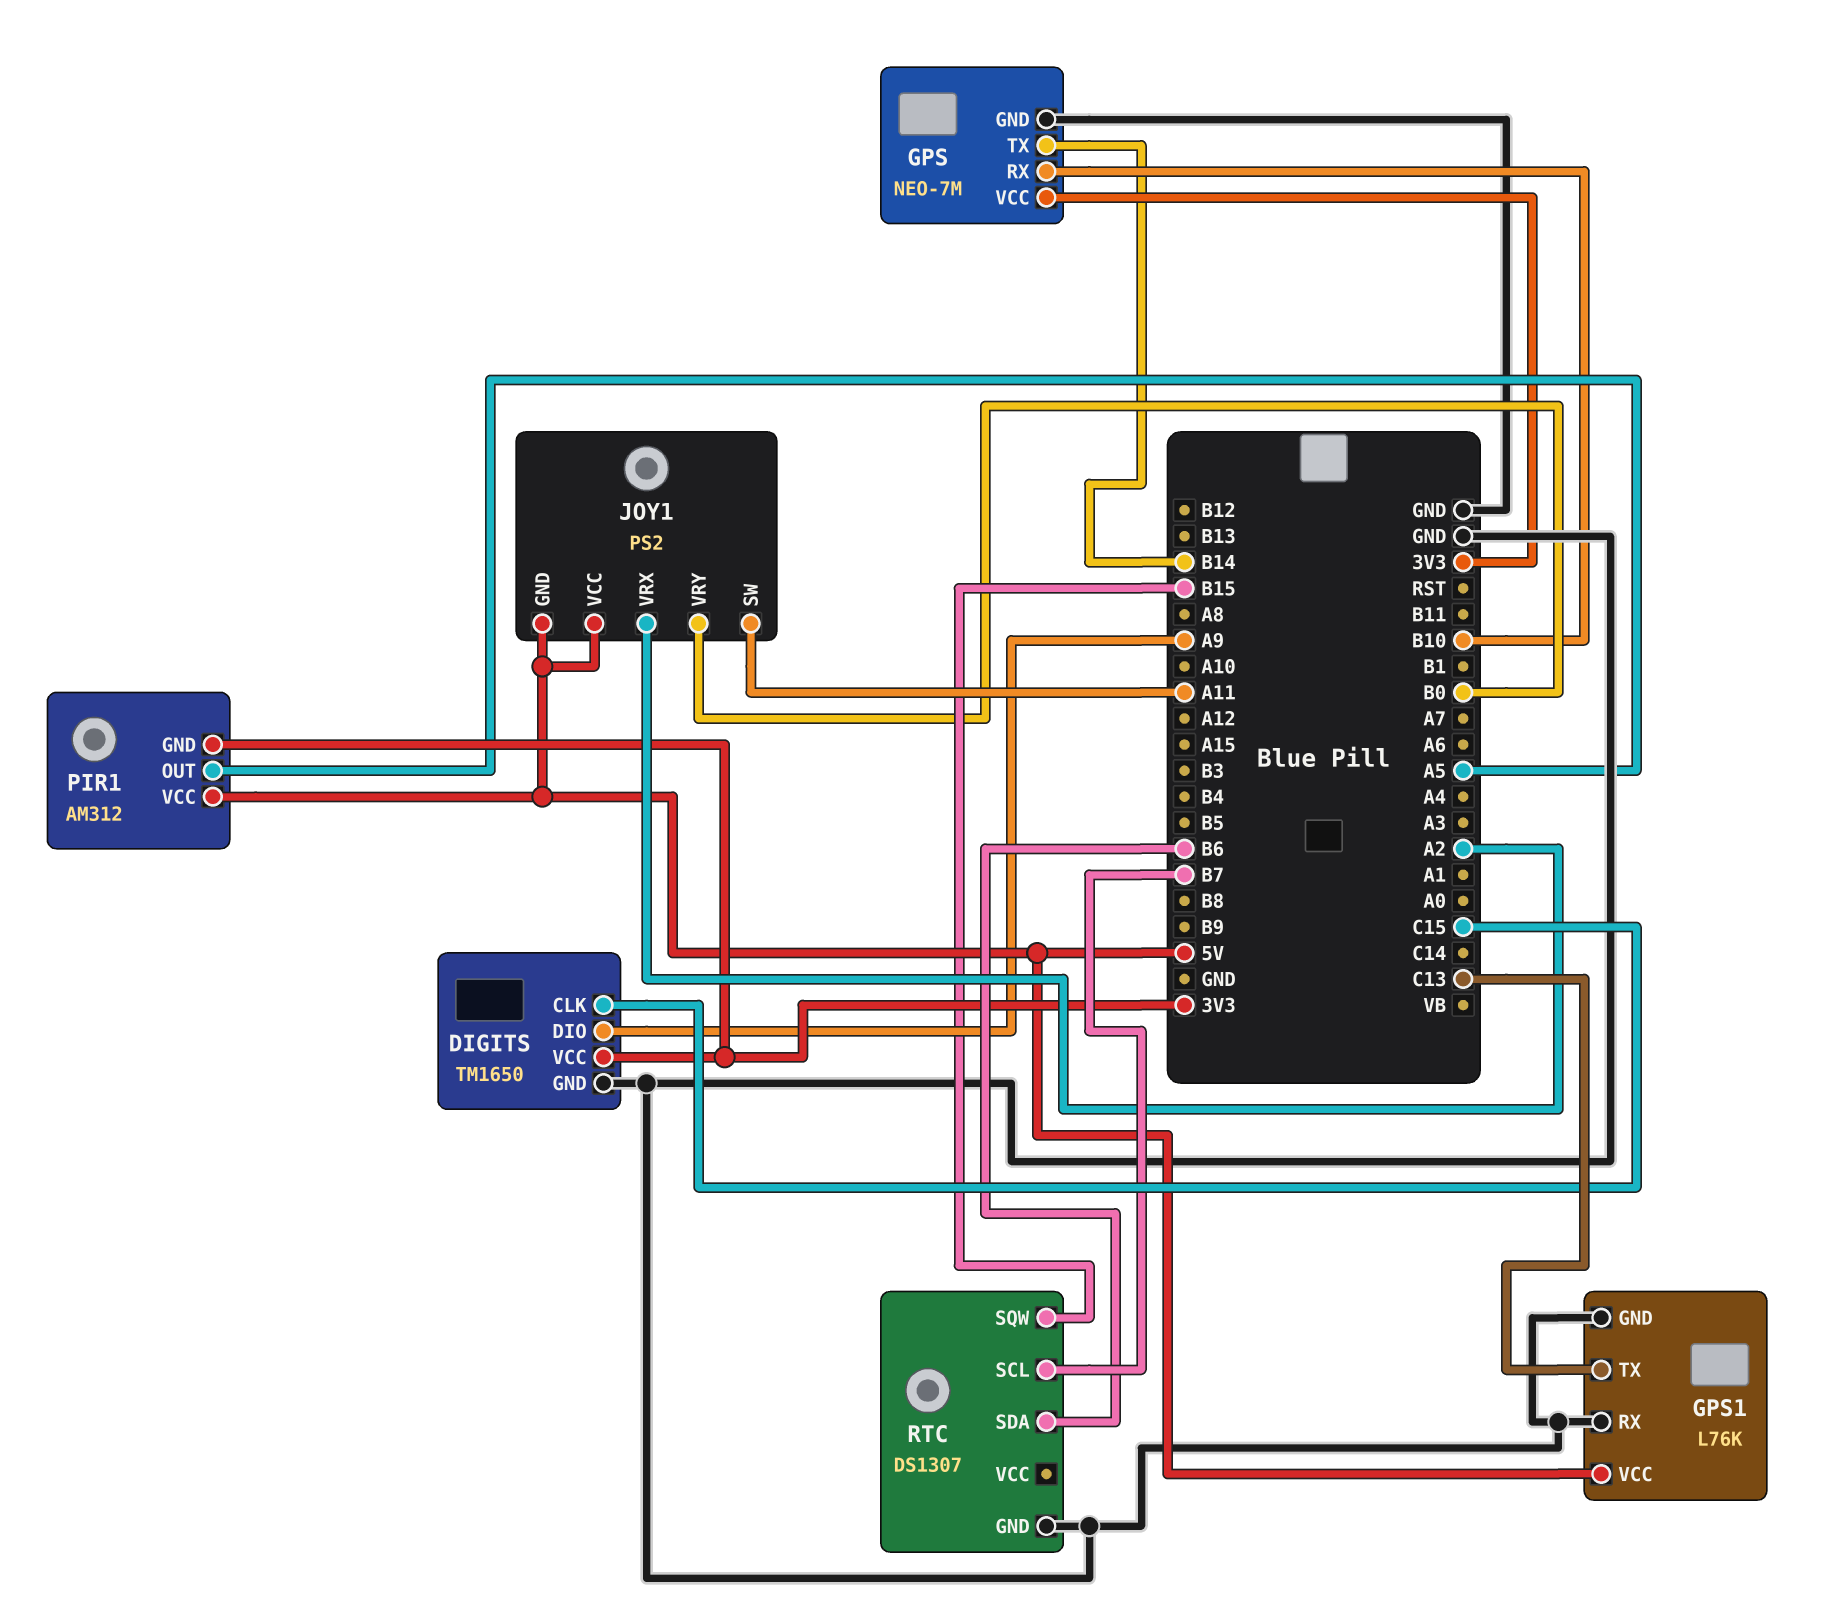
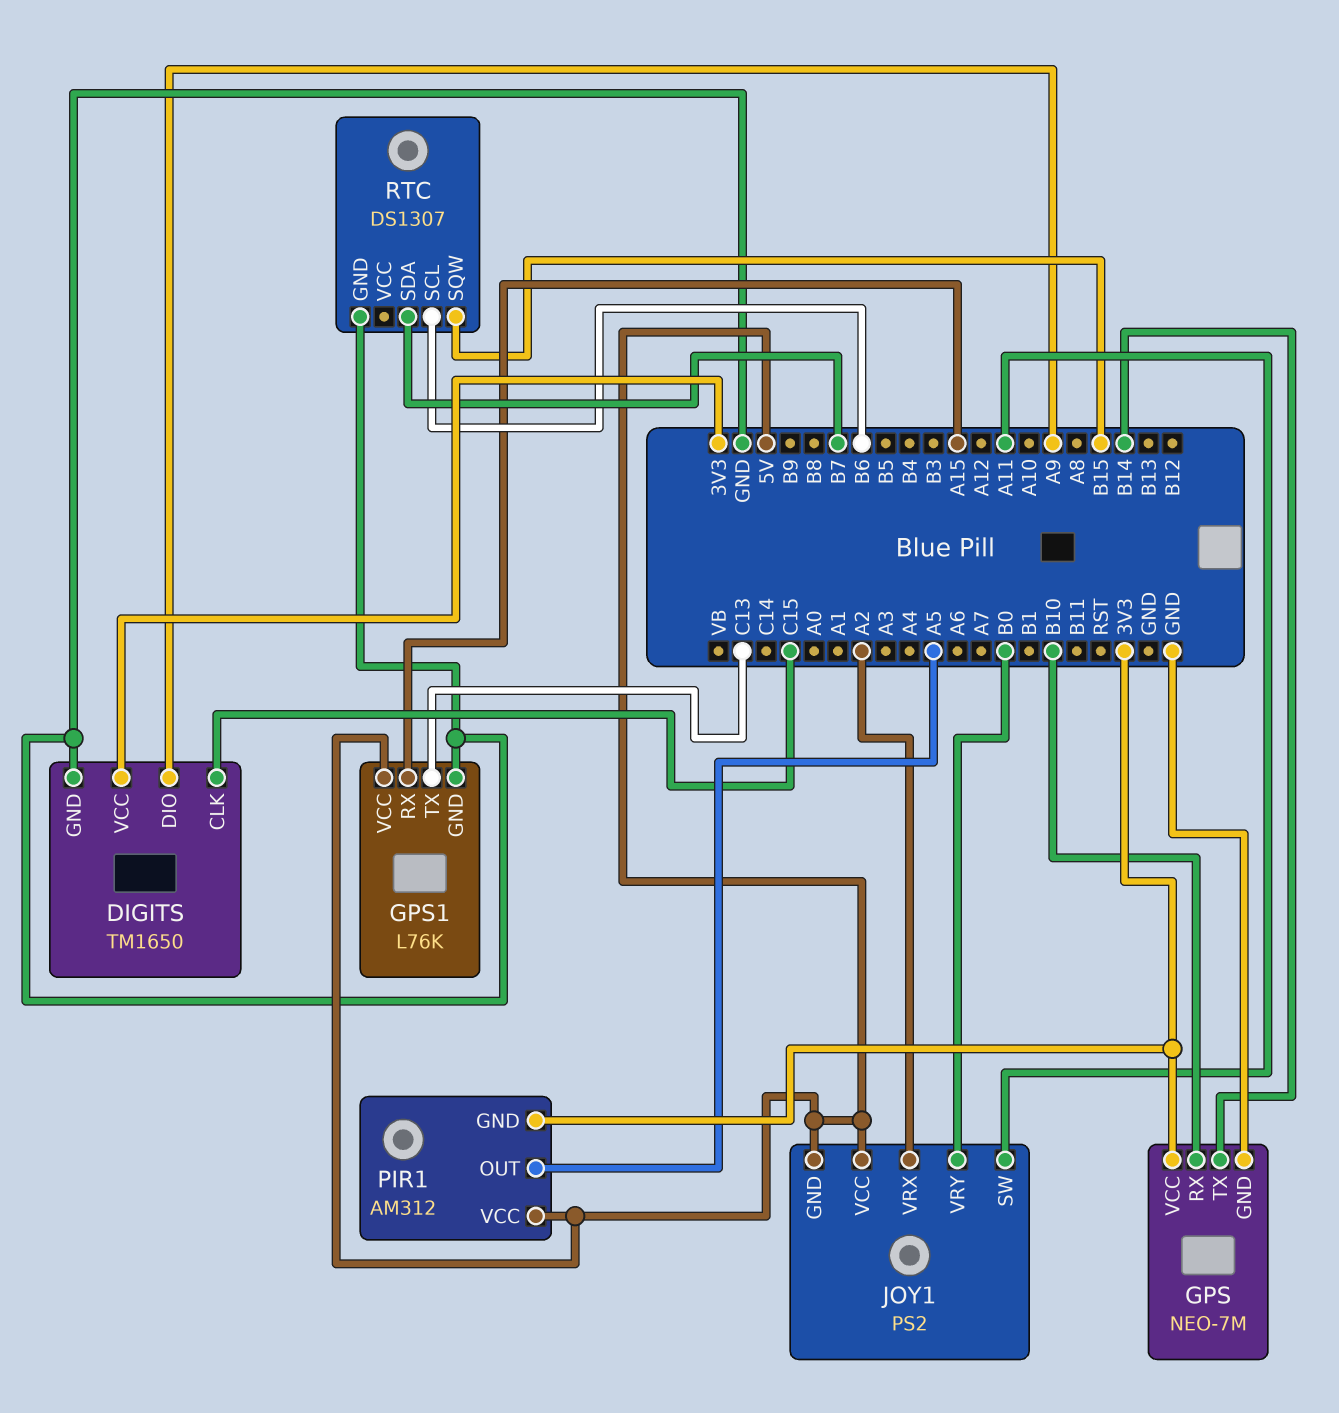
GPS1 pin RX: GND -> A15
RTC pin SCL: B7 -> B6
RTC pin SDA: B6 -> B7

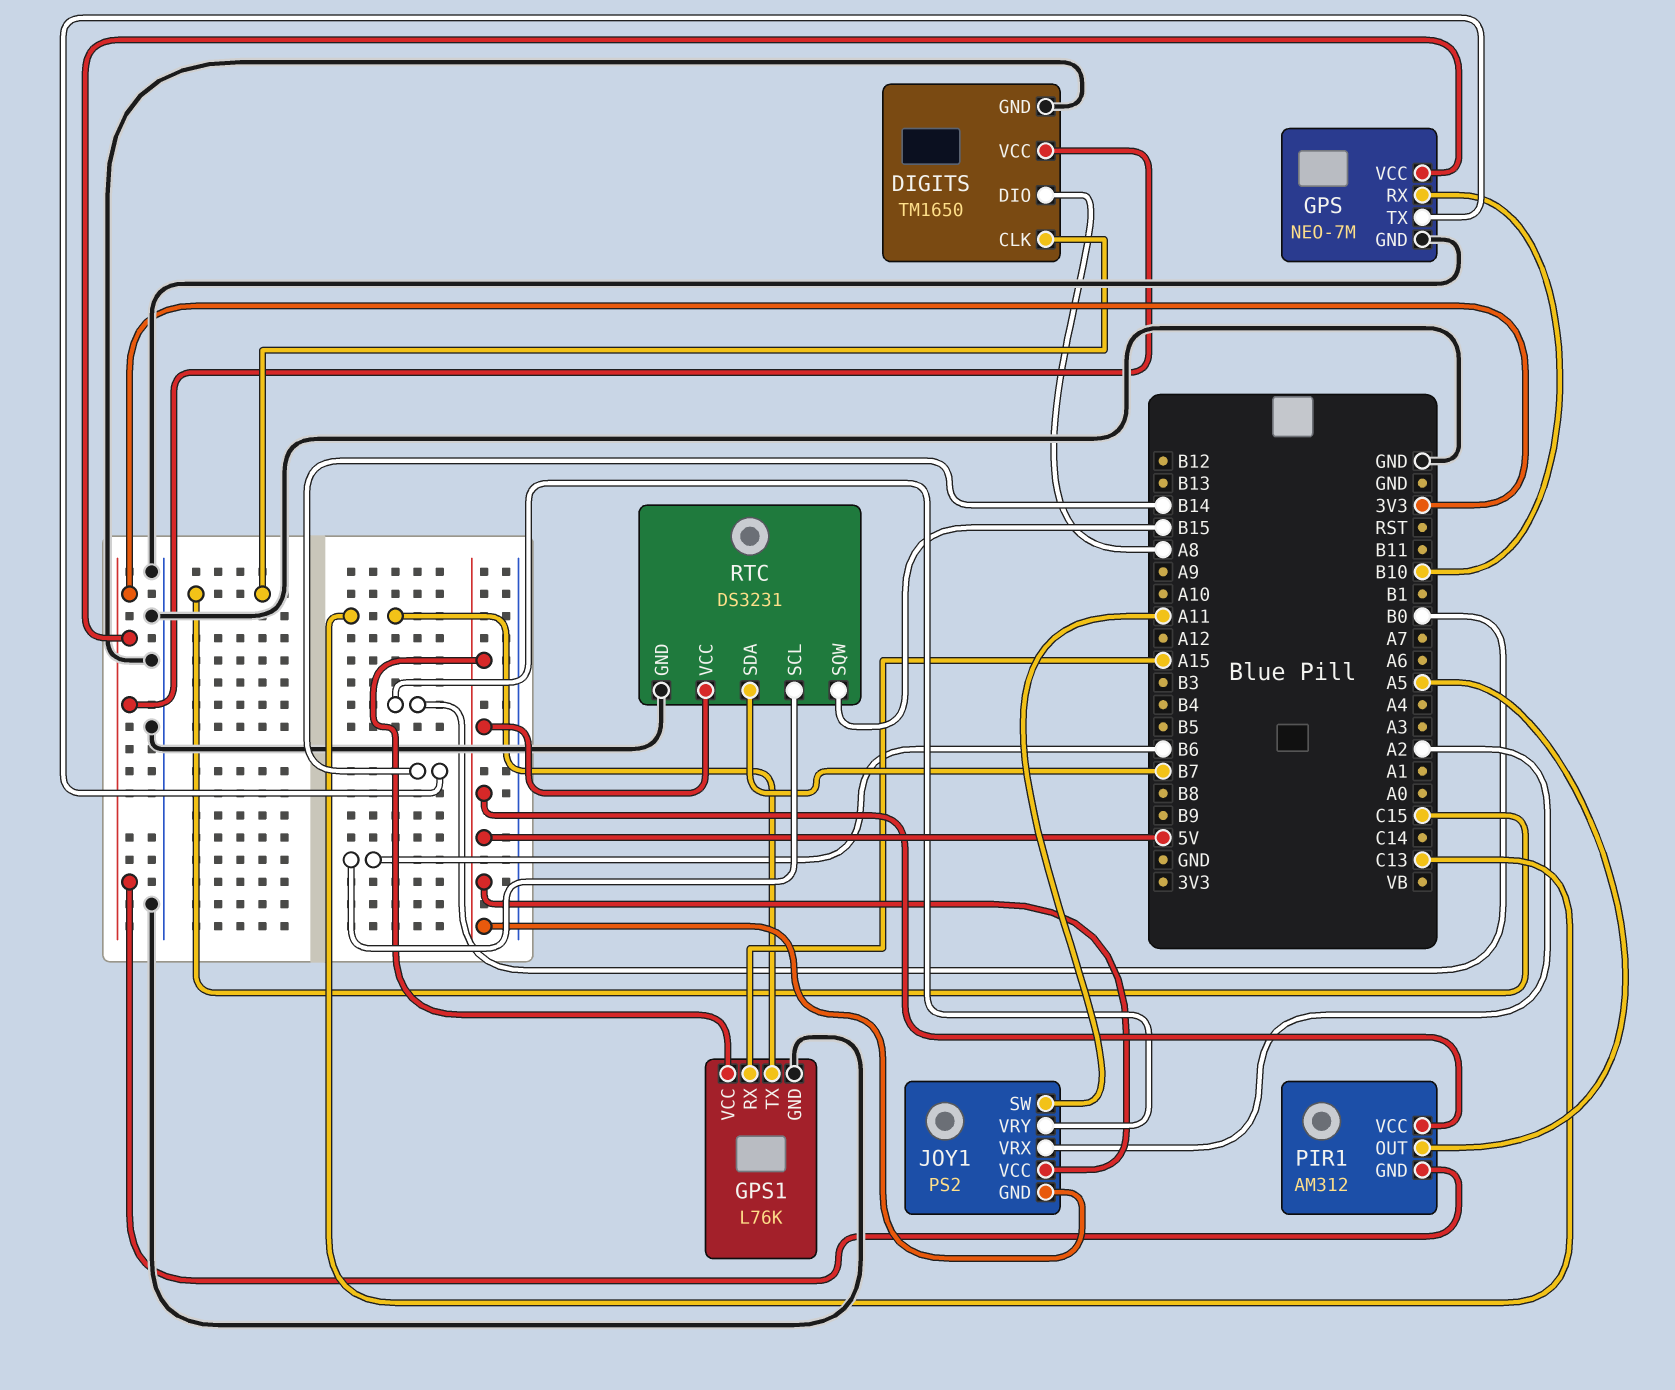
DIGITS pin DIO: A9 -> A8
RTC: DS1307 -> DS3231
RTC pin VCC: none -> 5V

